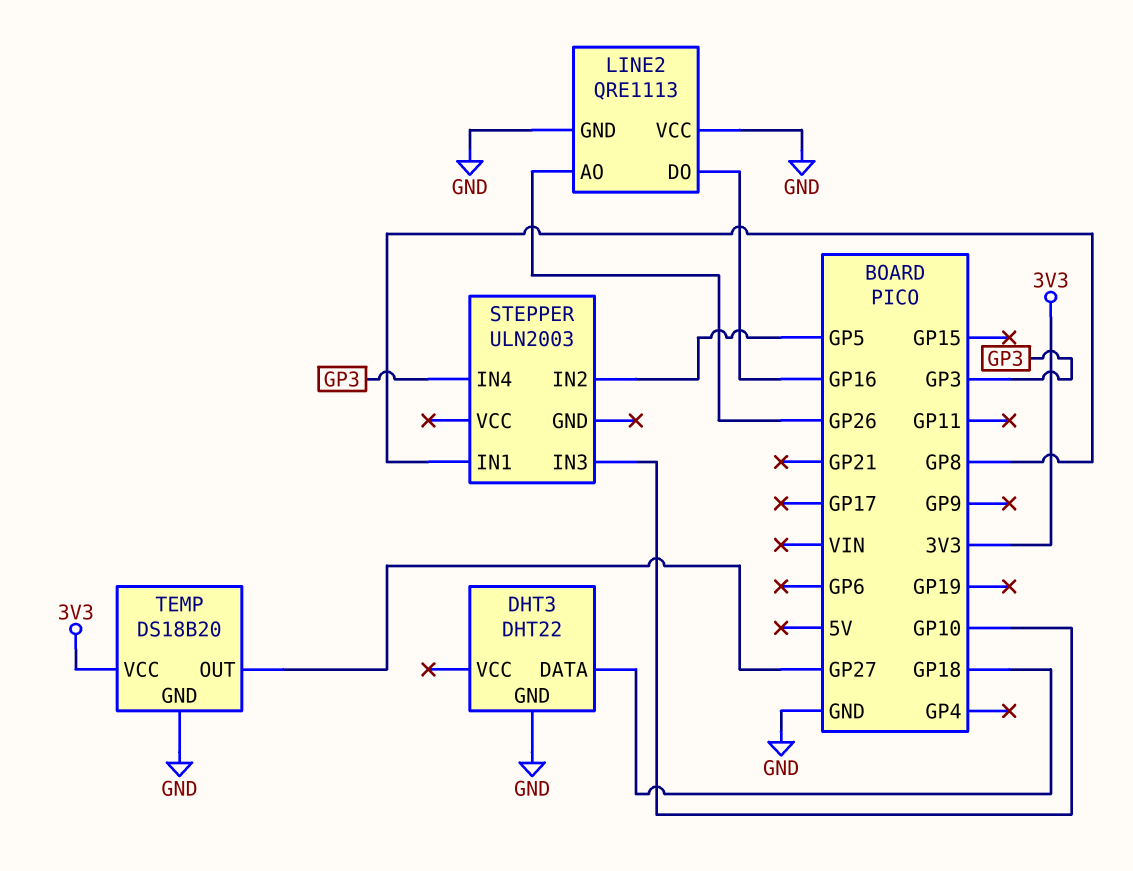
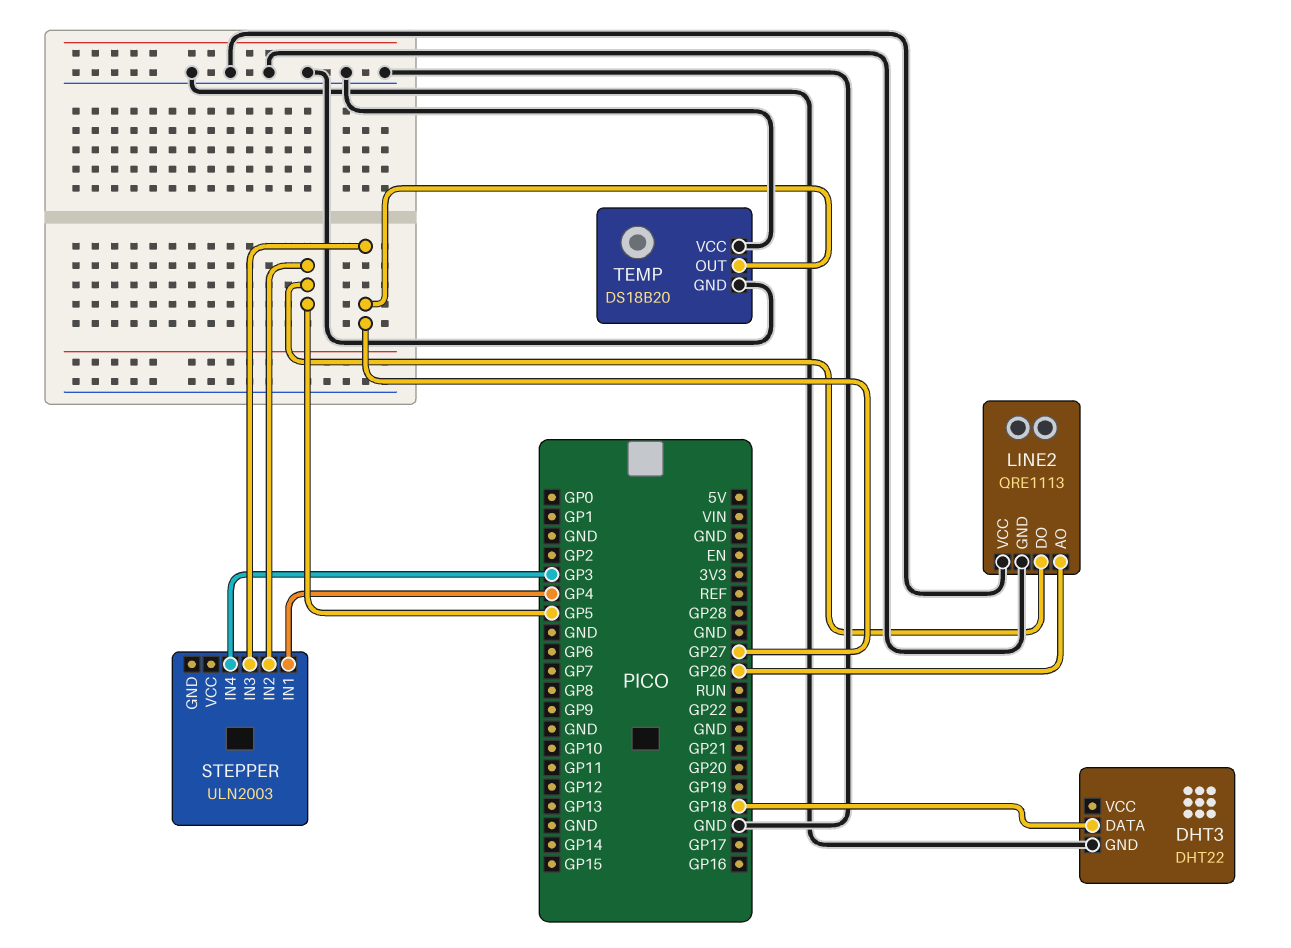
LINE2 pin DO: GP16 -> GP5
STEPPER pin IN1: GP8 -> GP4
STEPPER pin IN3: GP10 -> GP27
TEMP pin VCC: 3V3 -> GND

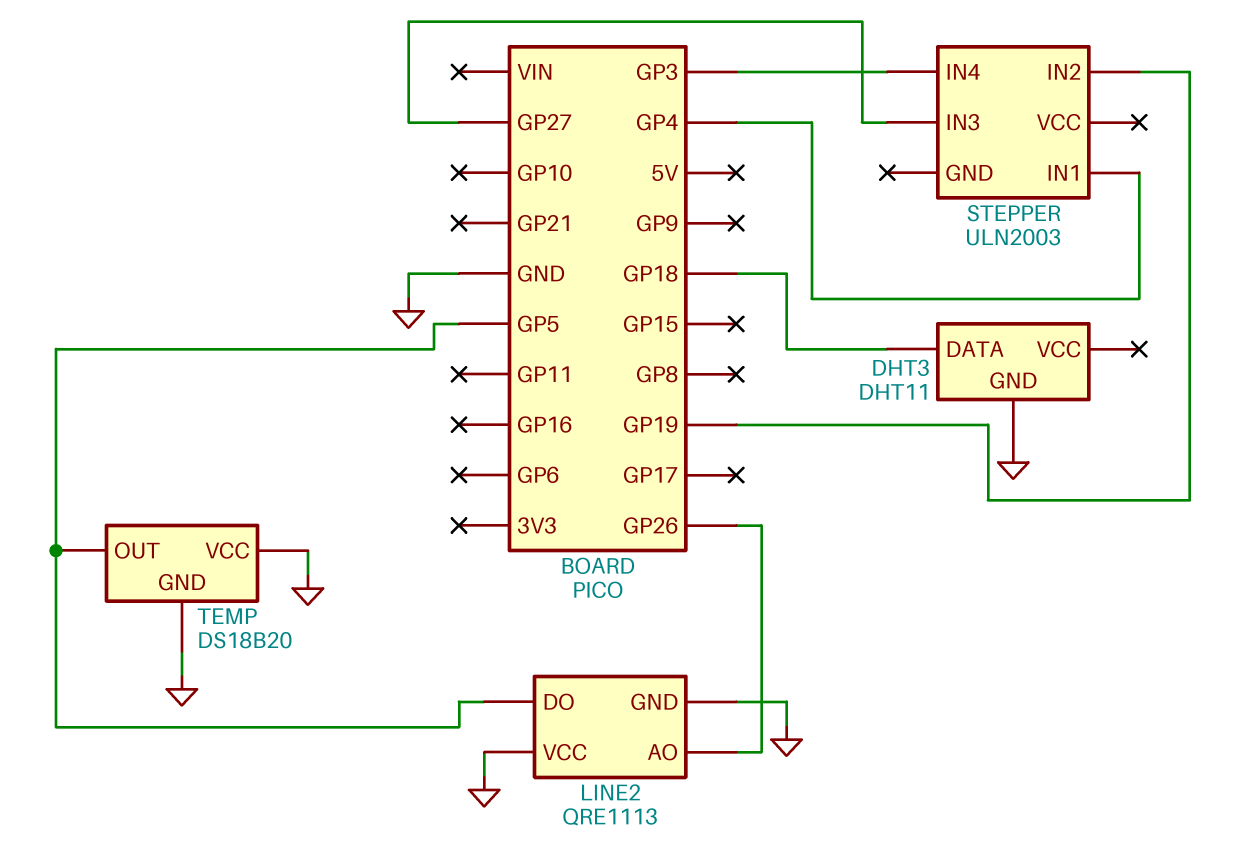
DHT3: DHT22 -> DHT11
STEPPER pin IN2: GP5 -> GP19
TEMP pin OUT: GP27 -> GP5

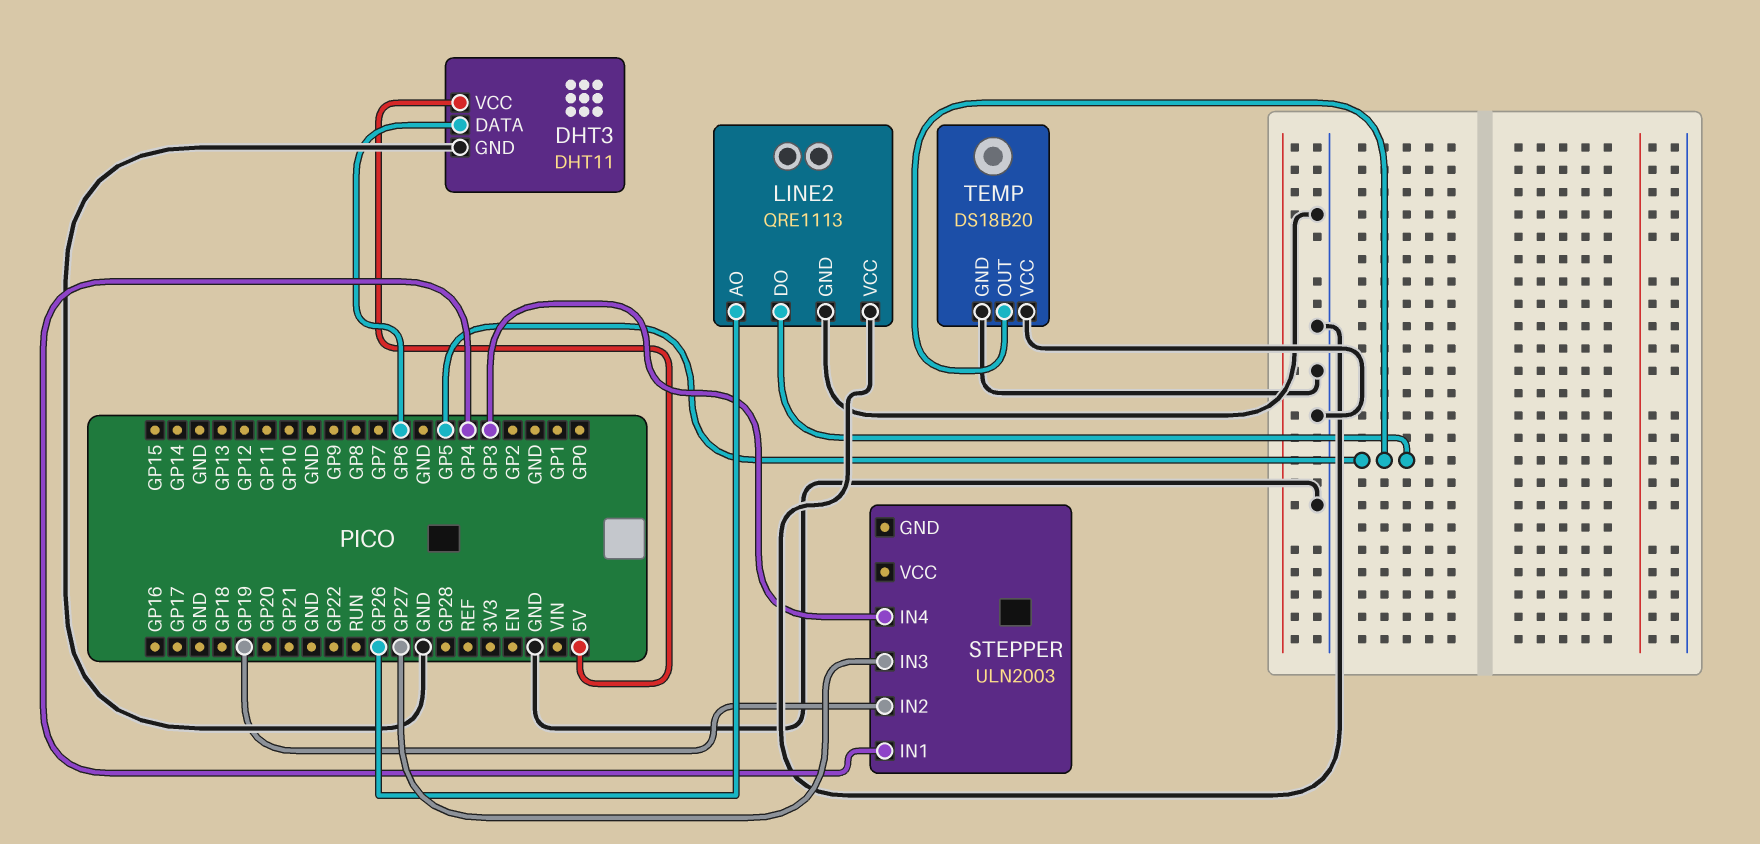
DHT3 pin DATA: GP18 -> GP6
DHT3 pin VCC: none -> 5V

